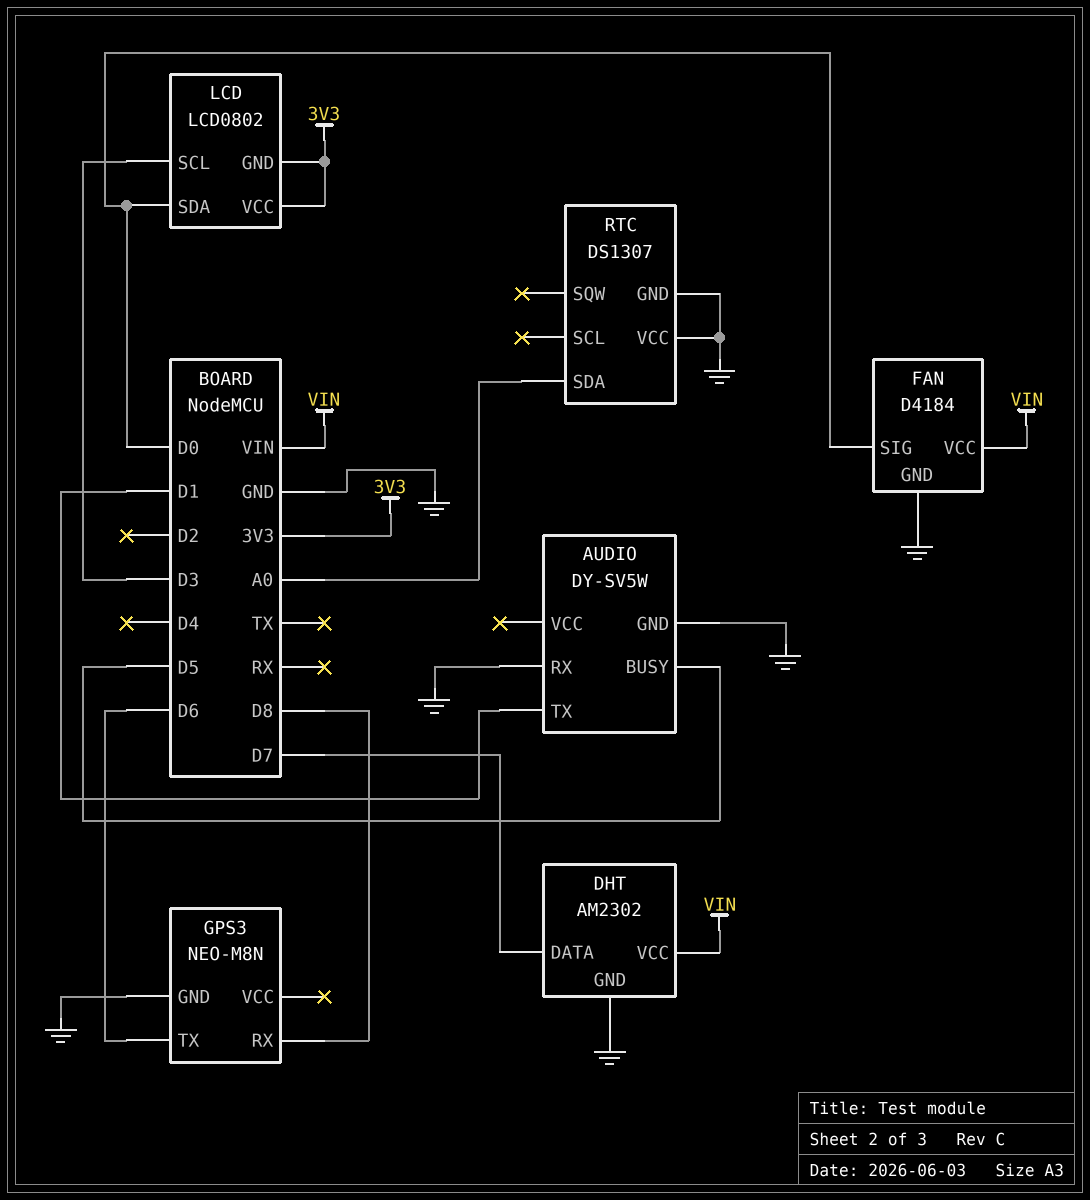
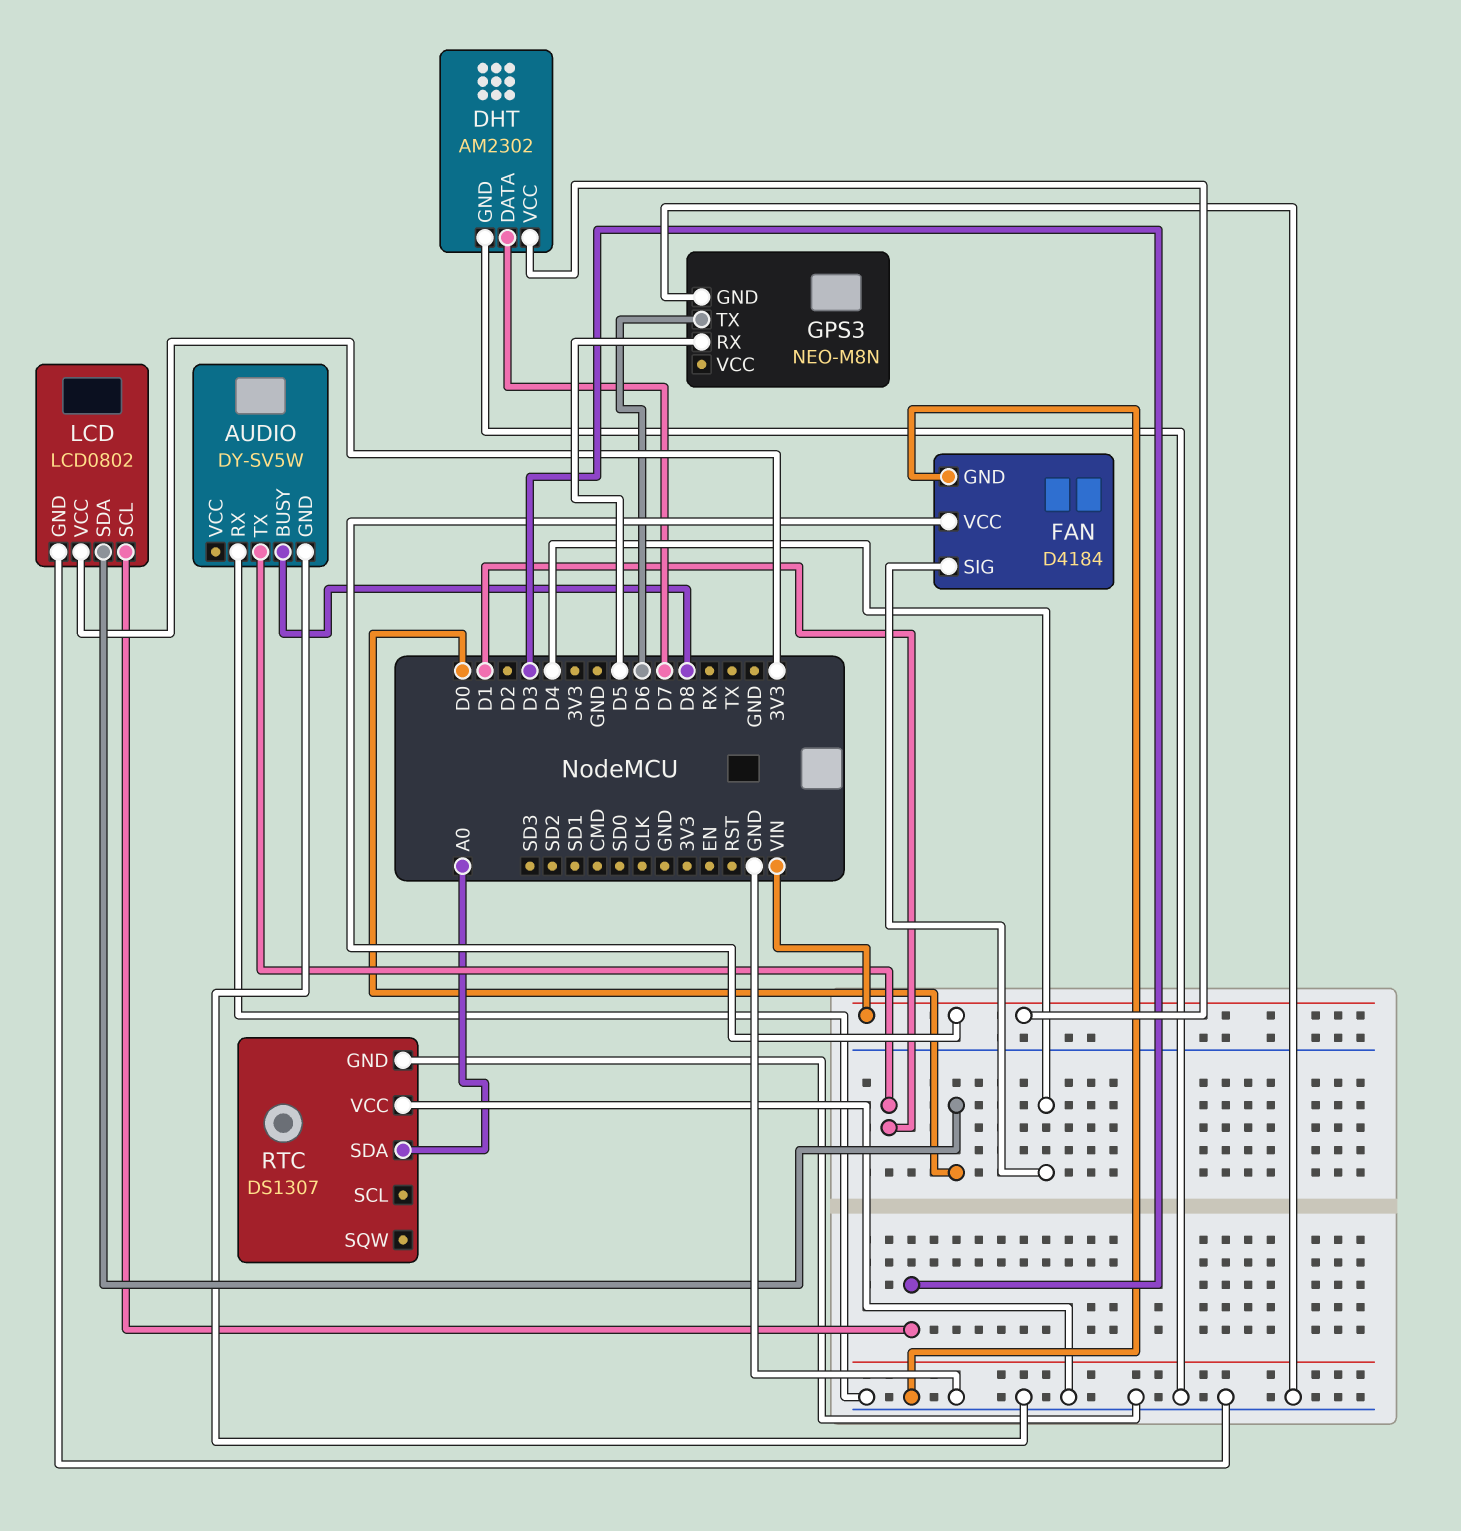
AUDIO pin BUSY: D5 -> D8
FAN pin SIG: D0 -> D4
GPS3 pin RX: D8 -> D5
LCD pin GND: 3V3 -> GND

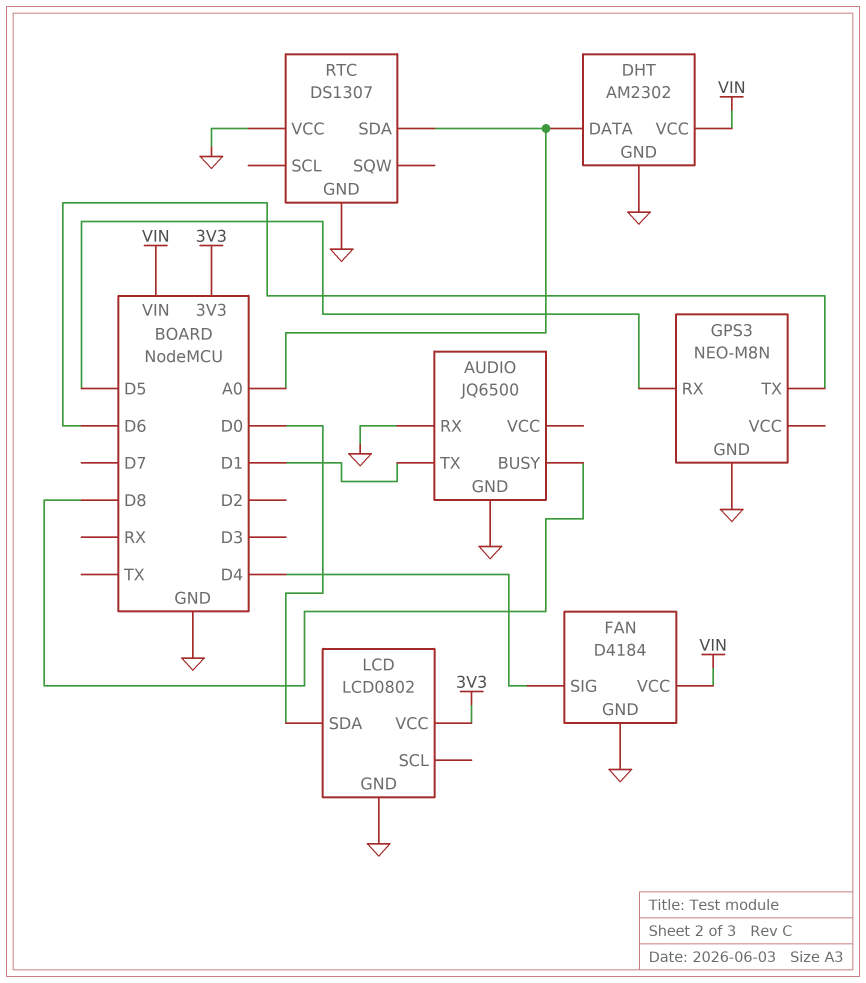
AUDIO: DY-SV5W -> JQ6500
DHT pin DATA: D7 -> A0
LCD pin SCL: D3 -> none

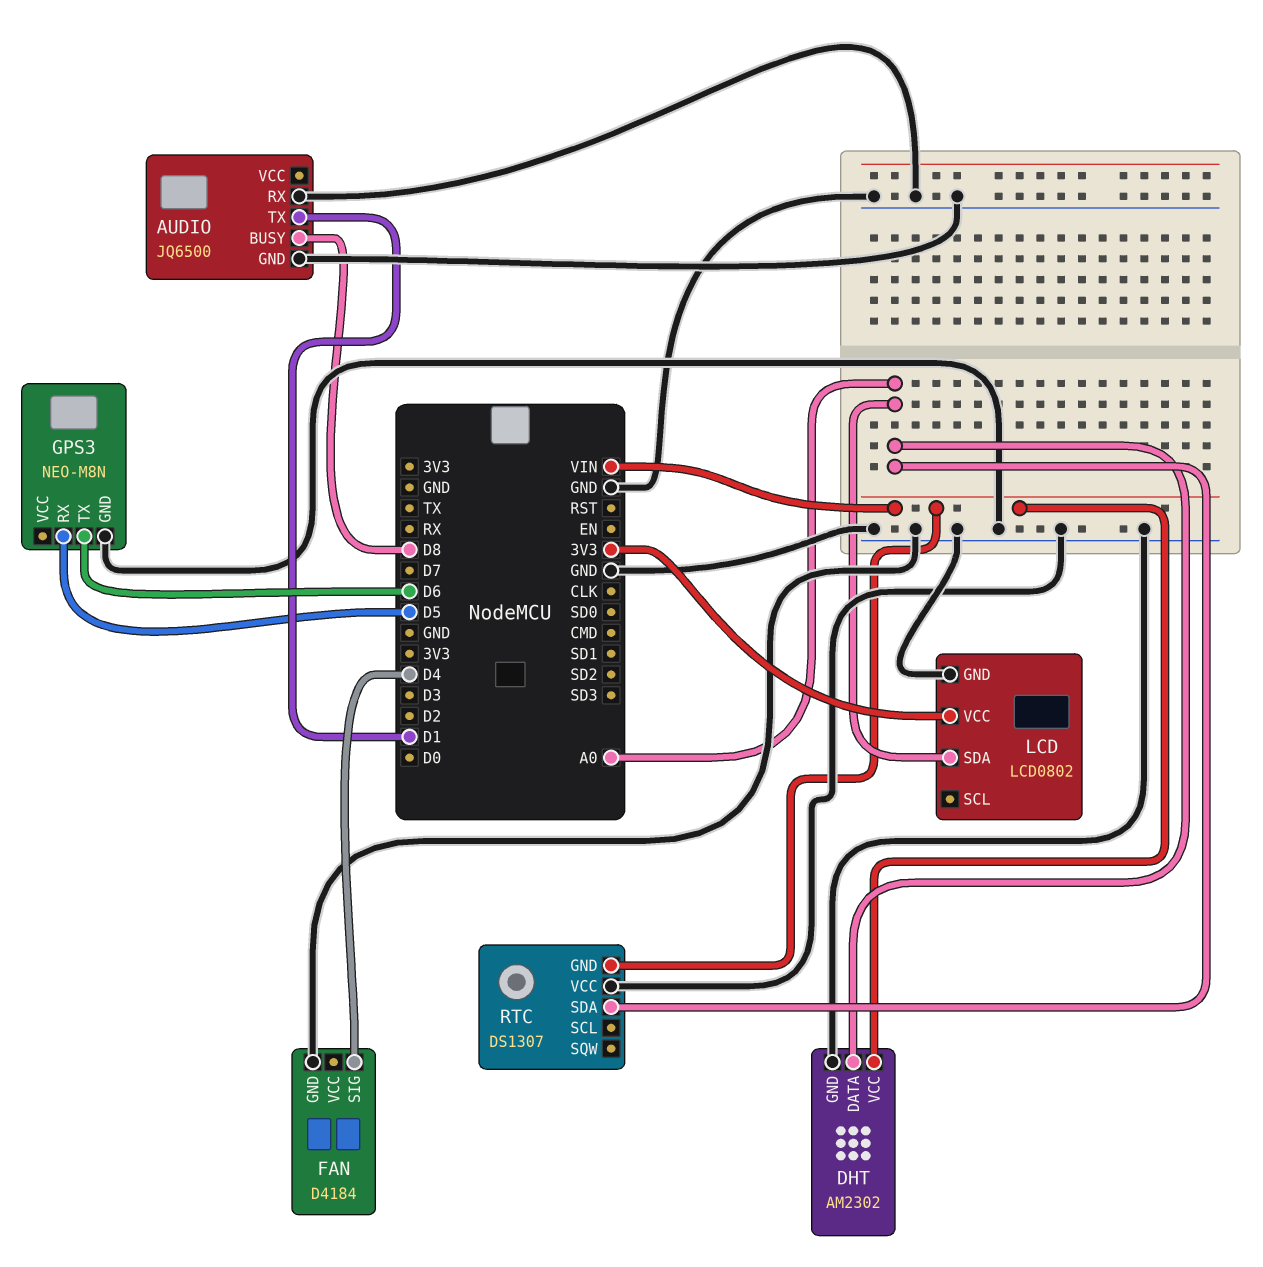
FAN pin VCC: VIN -> none
LCD pin SDA: D0 -> A0
RTC pin GND: GND -> VIN

